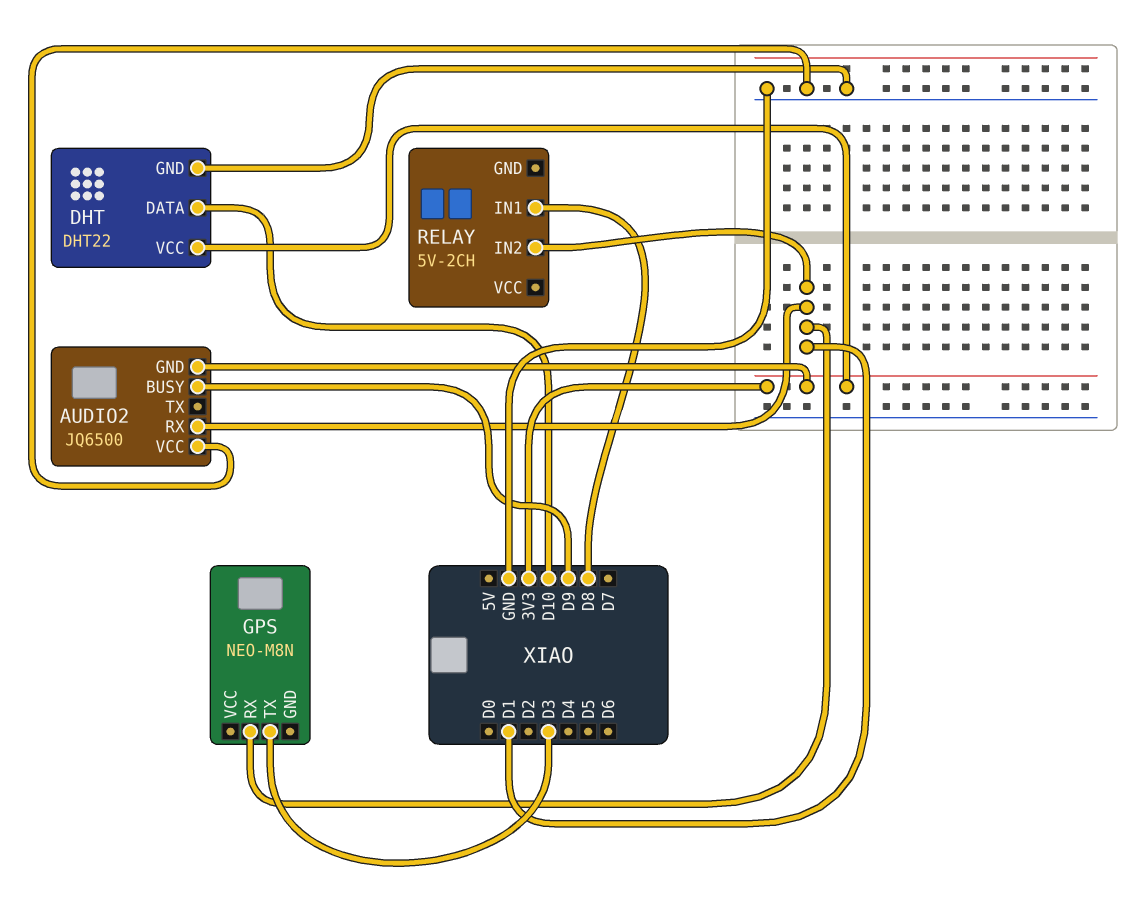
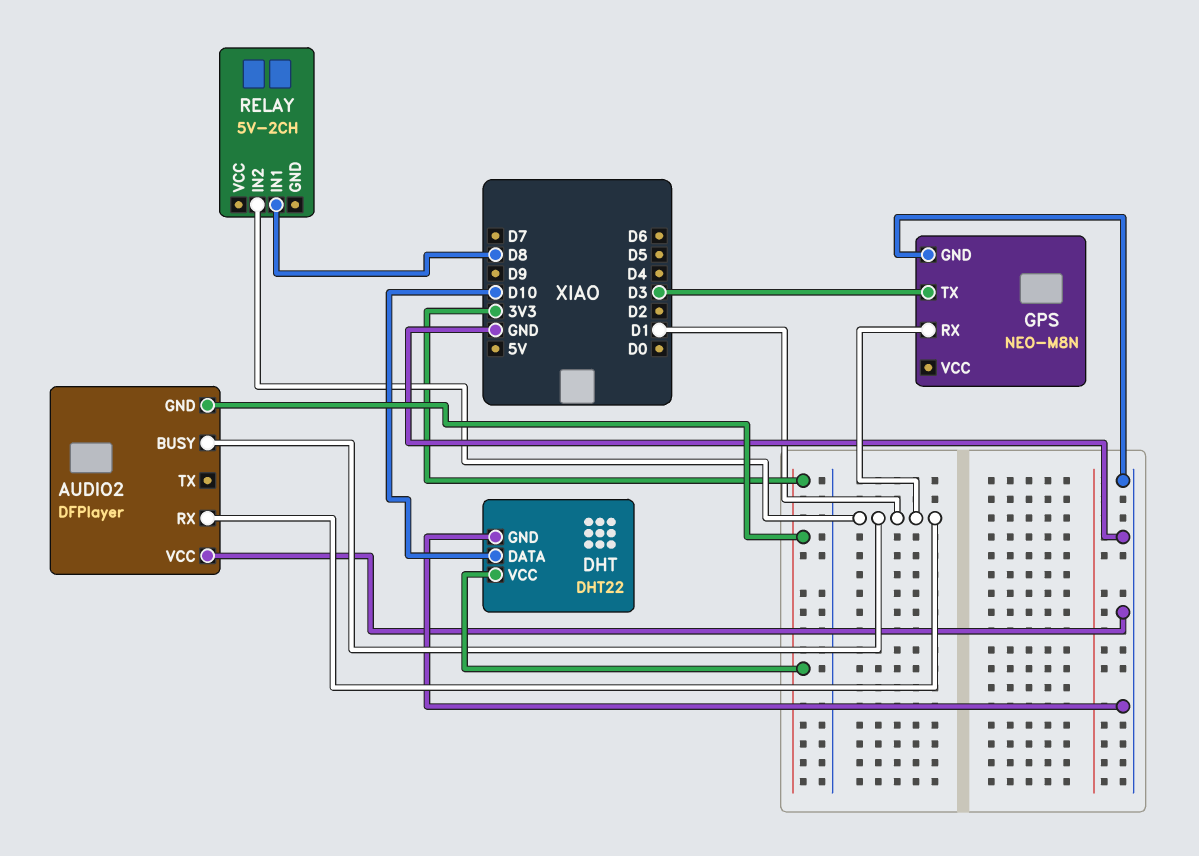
AUDIO2: JQ6500 -> DFPlayer
AUDIO2 pin BUSY: D9 -> D1
GPS pin GND: none -> GND

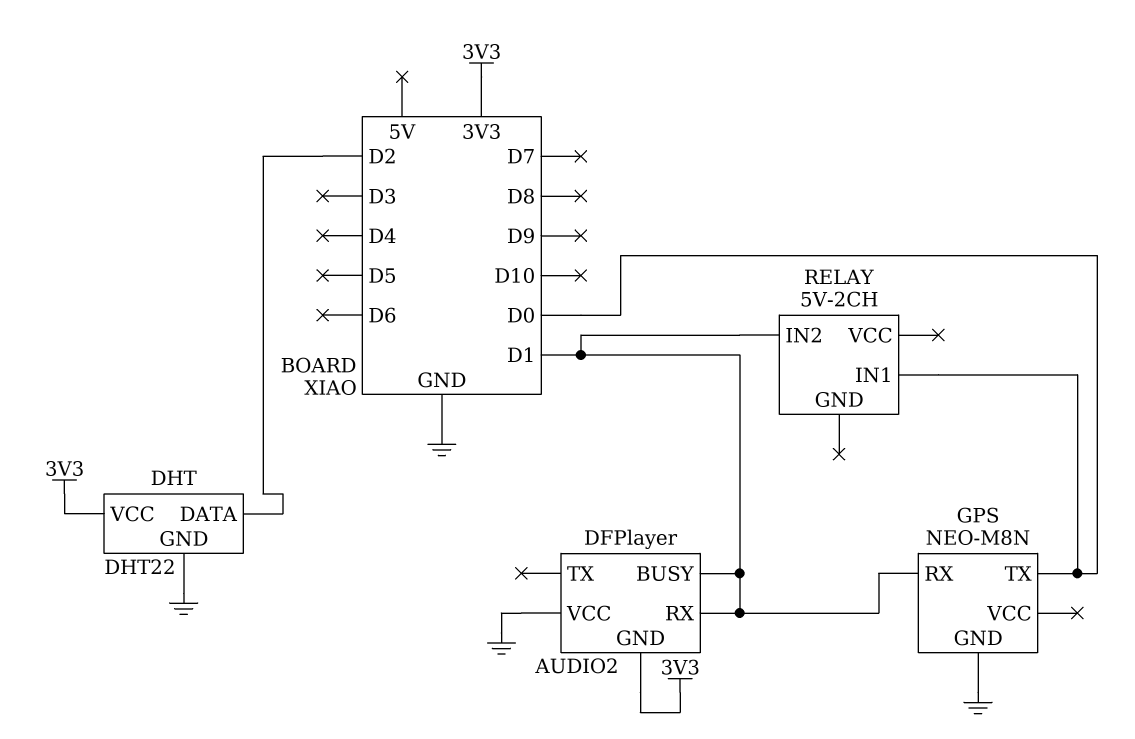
DHT pin DATA: D10 -> D2
GPS pin TX: D3 -> D0
RELAY pin IN1: D8 -> D0

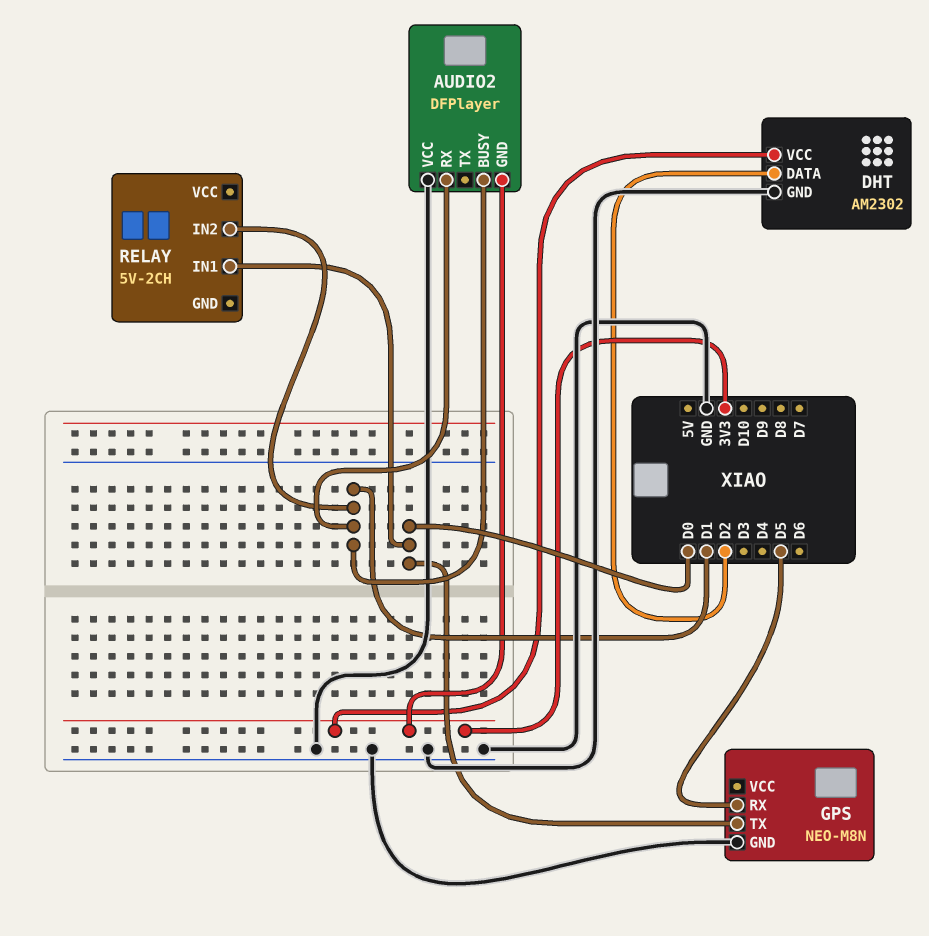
DHT: DHT22 -> AM2302
GPS pin RX: D1 -> D5

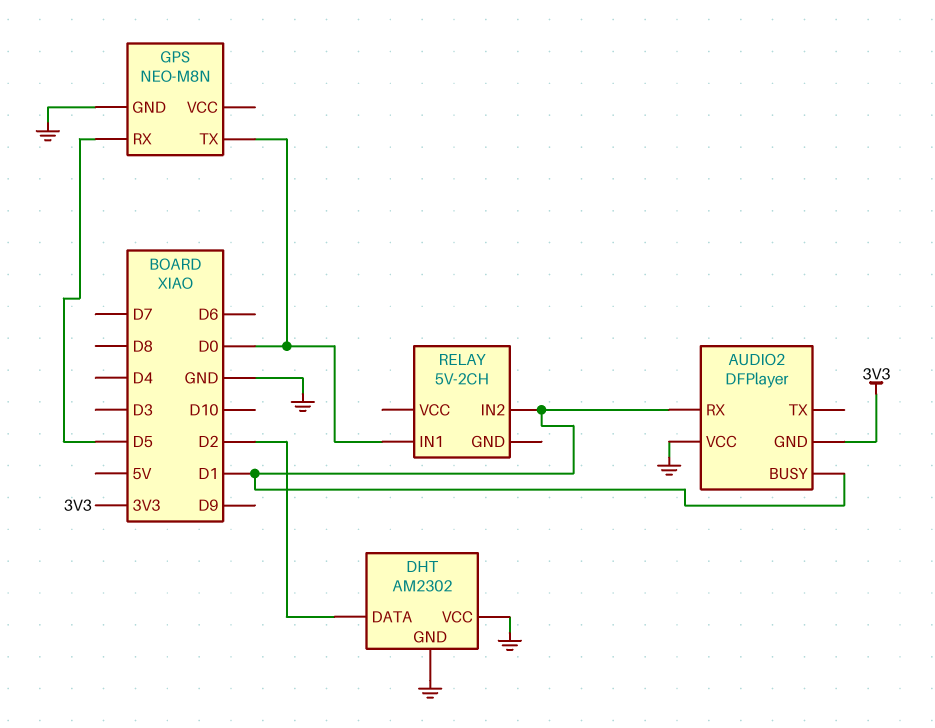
DHT pin VCC: 3V3 -> GND

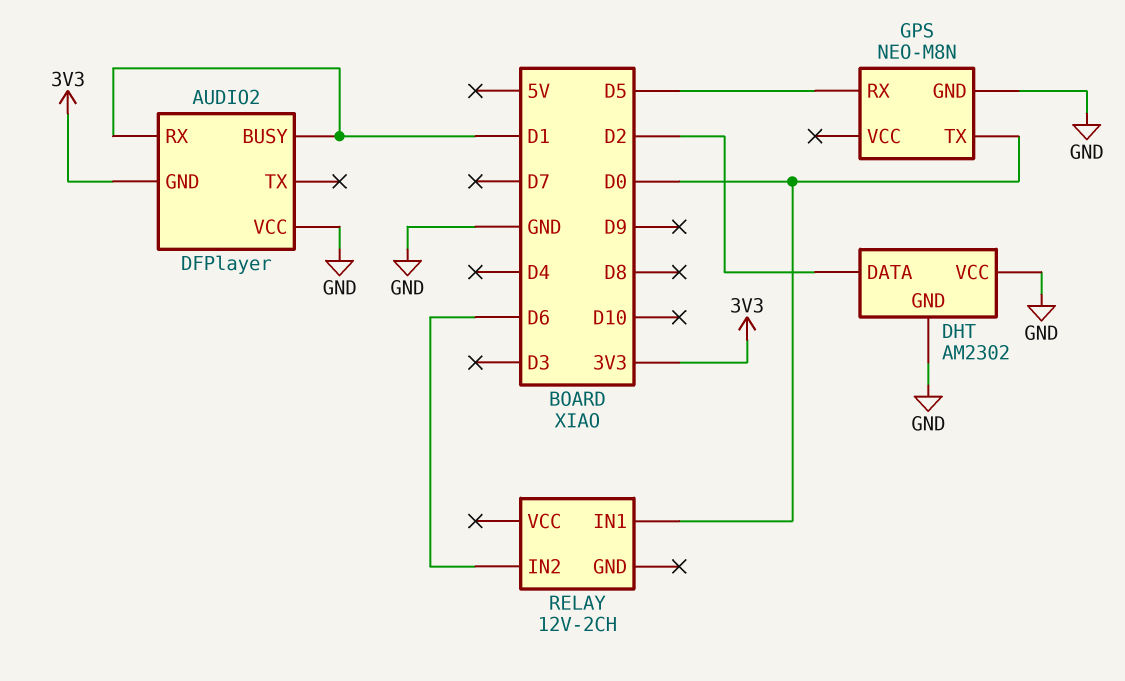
RELAY: 5V-2CH -> 12V-2CH
RELAY pin IN2: D1 -> D6

